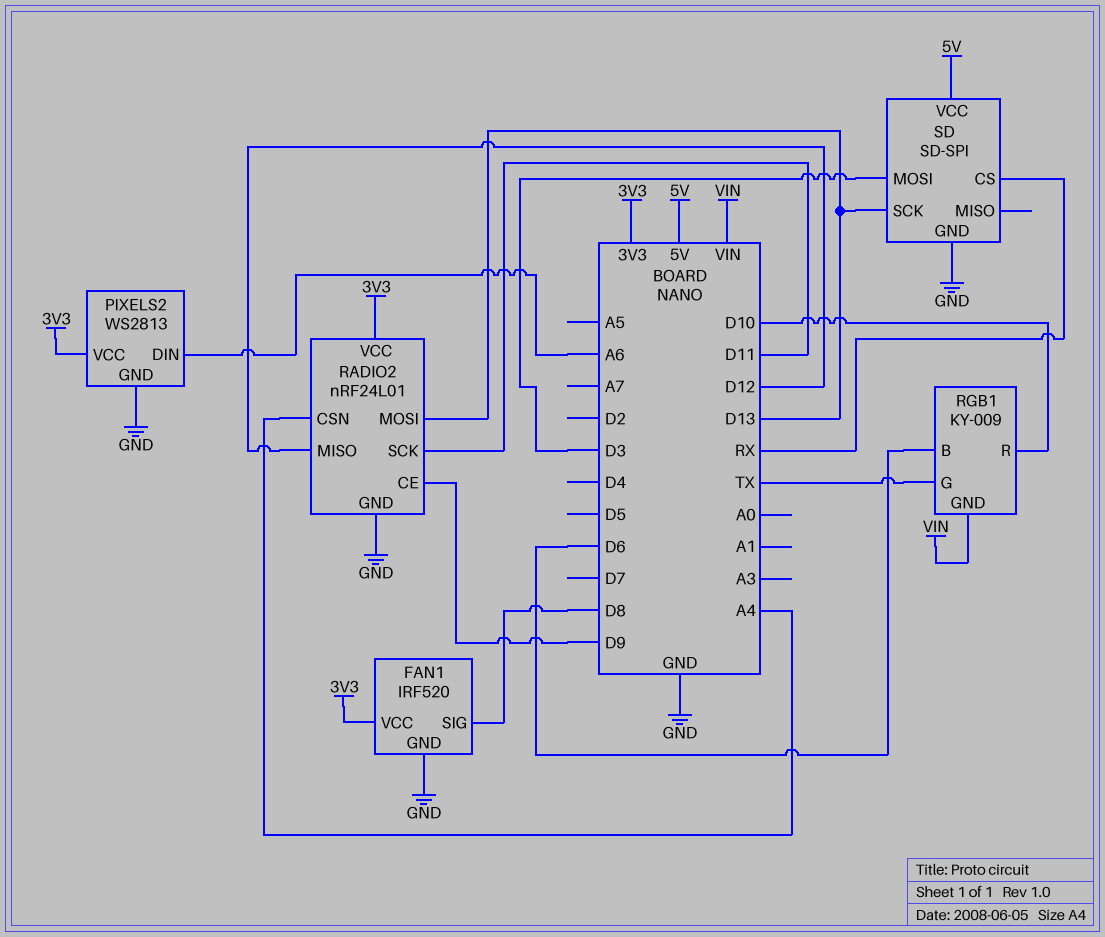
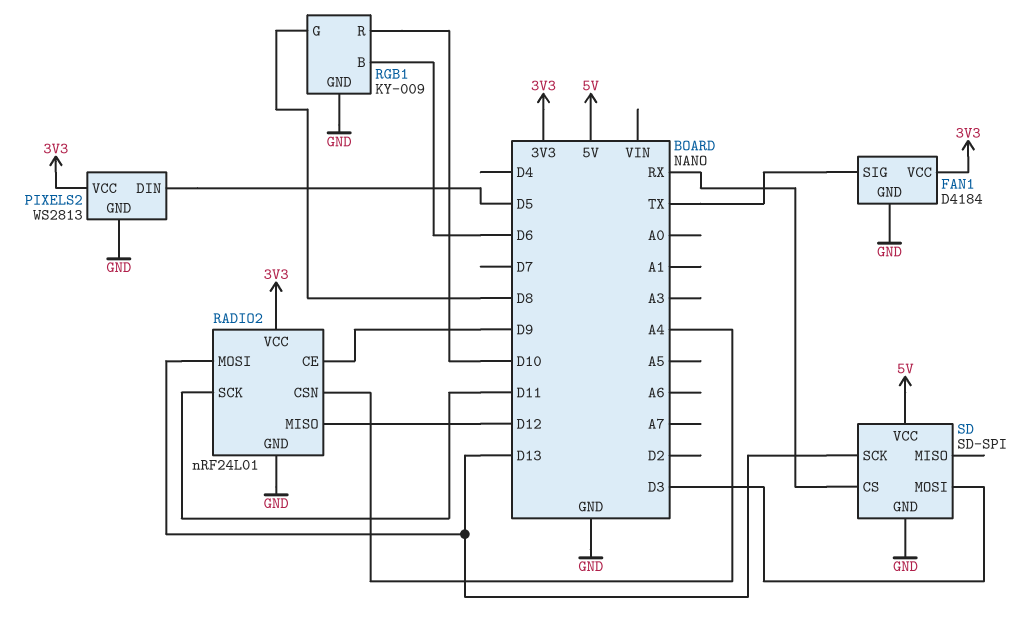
FAN1: IRF520 -> D4184
FAN1 pin SIG: D8 -> TX
PIXELS2 pin DIN: A6 -> D5
RGB1 pin G: TX -> D8
RGB1 pin GND: VIN -> GND

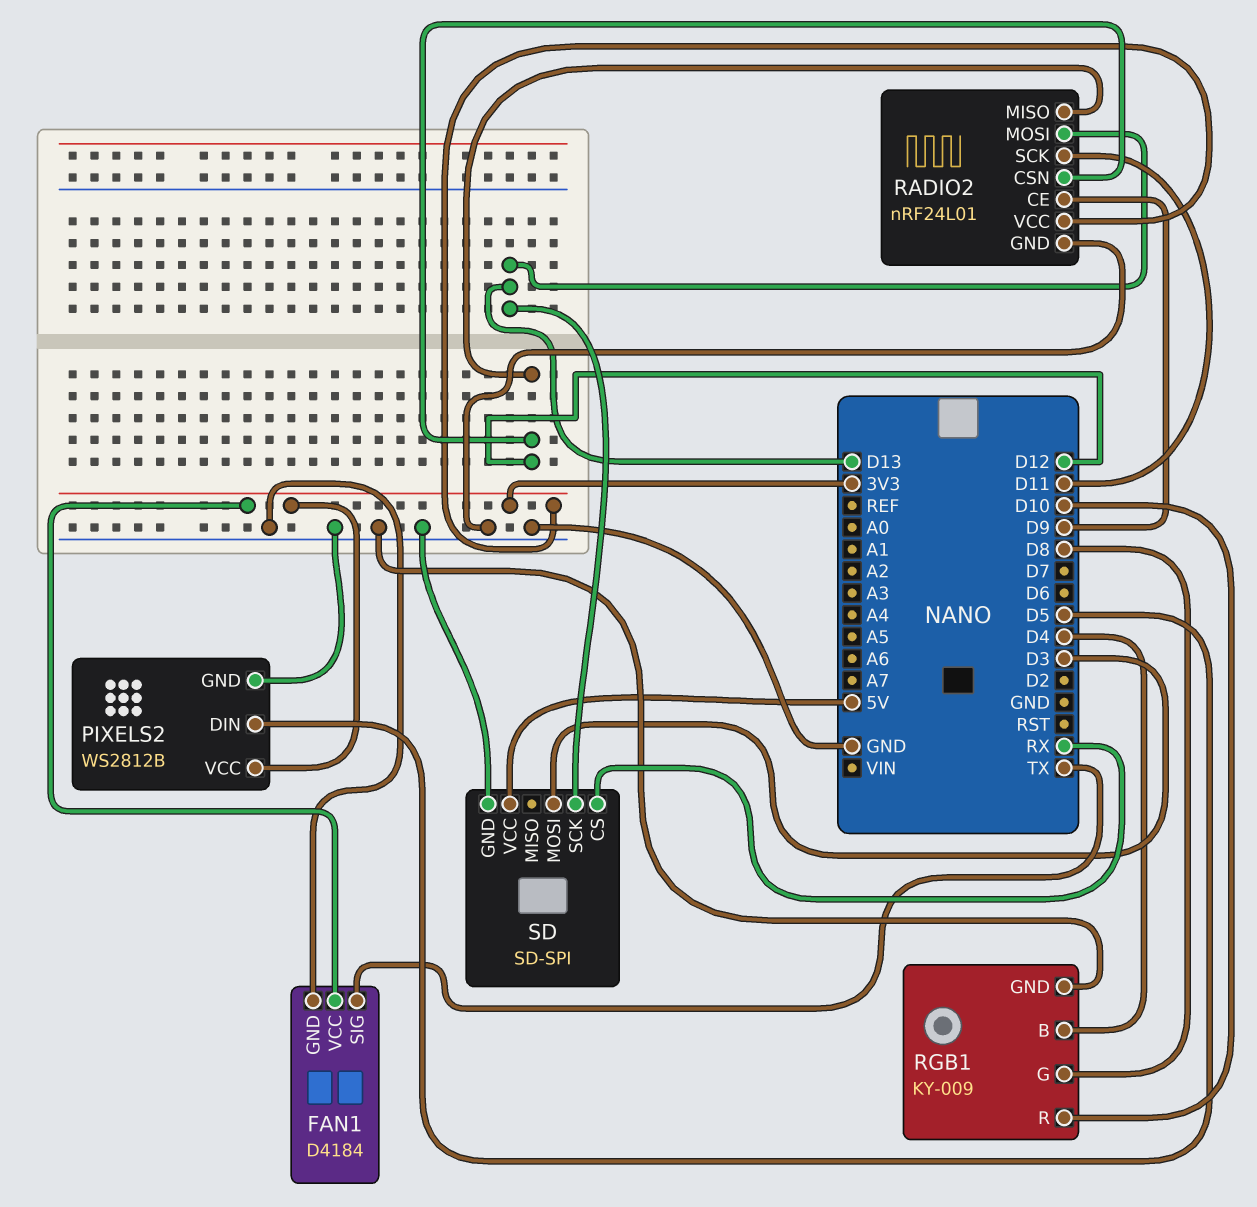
PIXELS2: WS2813 -> WS2812B
RADIO2 pin CSN: A4 -> D12
RGB1 pin B: D6 -> D4

